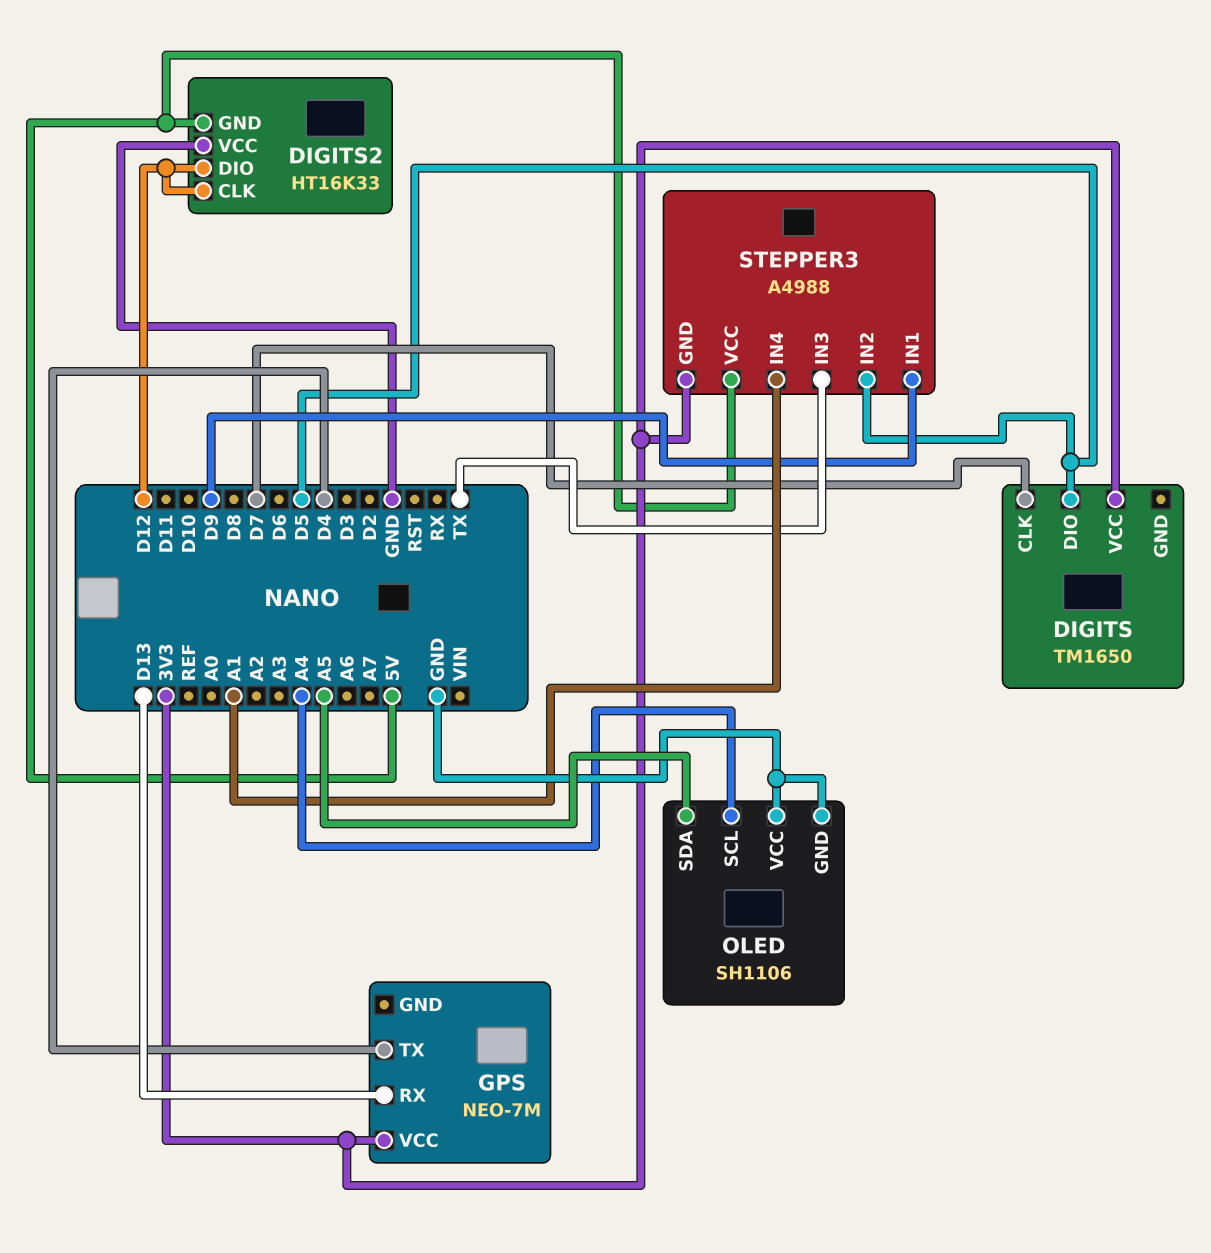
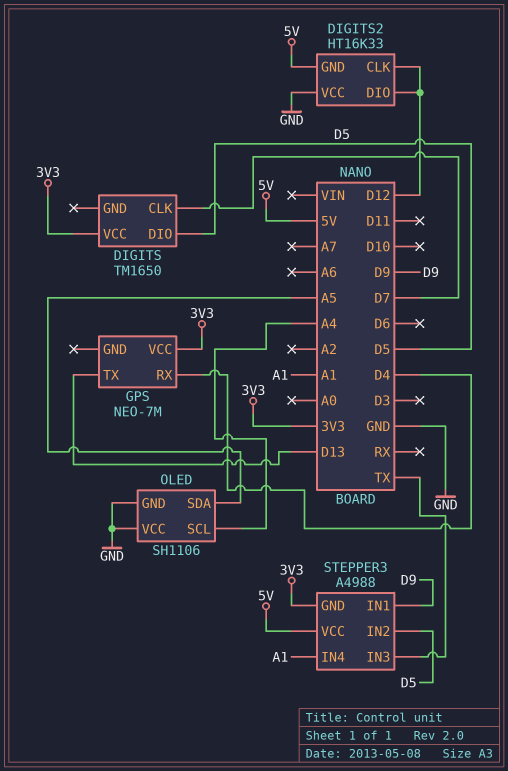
GPS pin RX: D13 -> D4
GPS pin TX: D4 -> D13

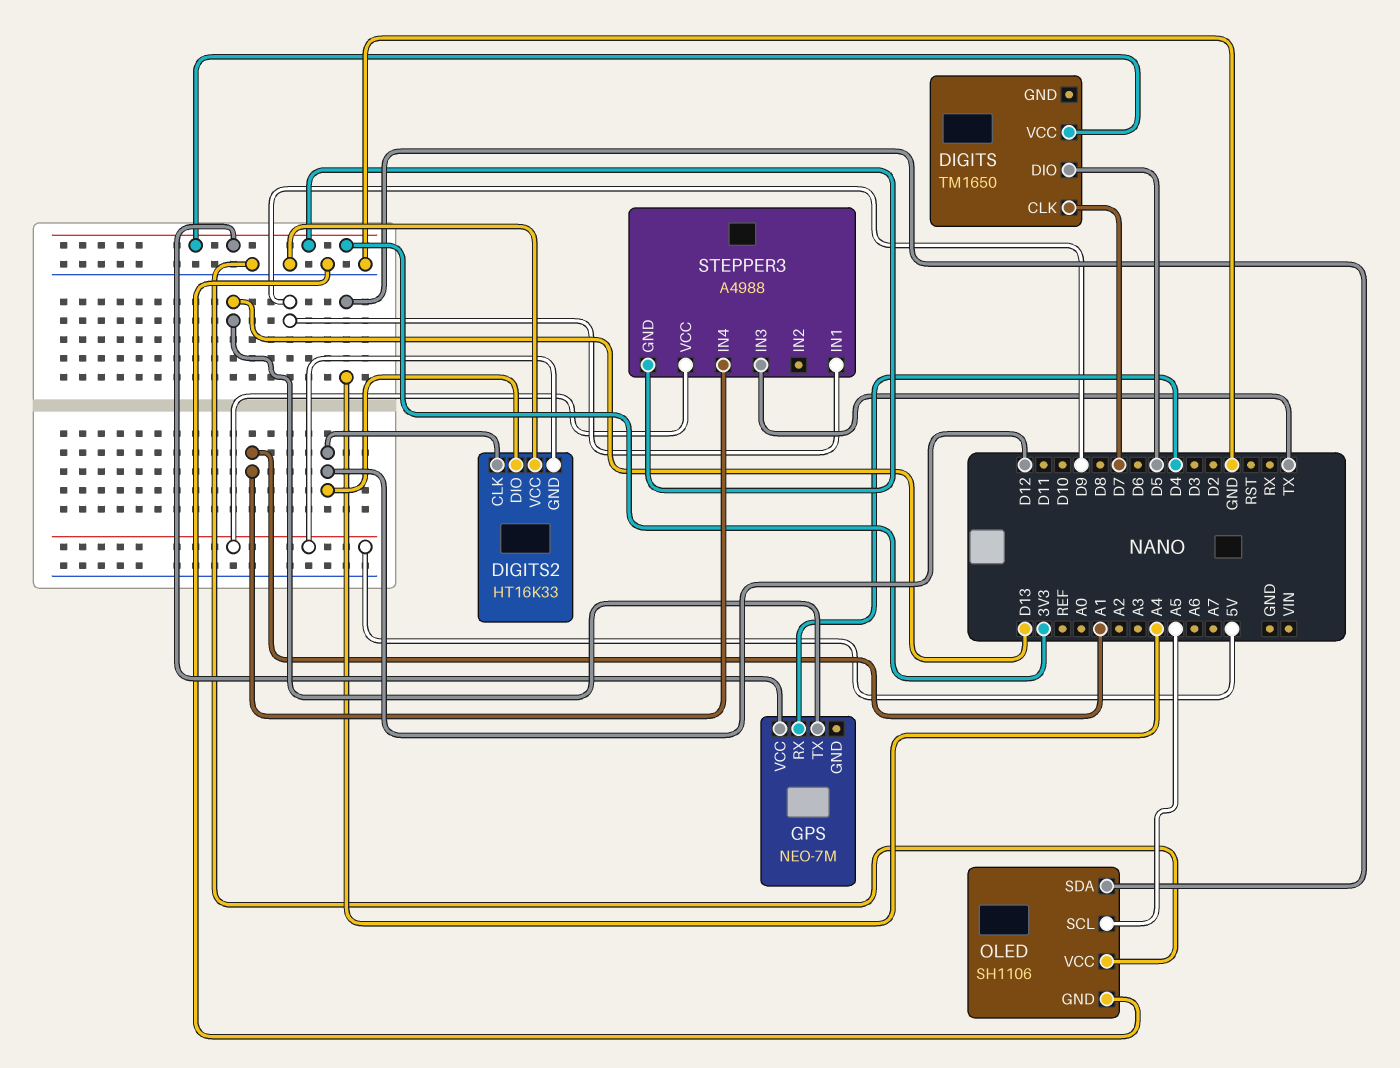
OLED pin SCL: A4 -> A5
OLED pin SDA: A5 -> A4
STEPPER3 pin IN2: D5 -> none

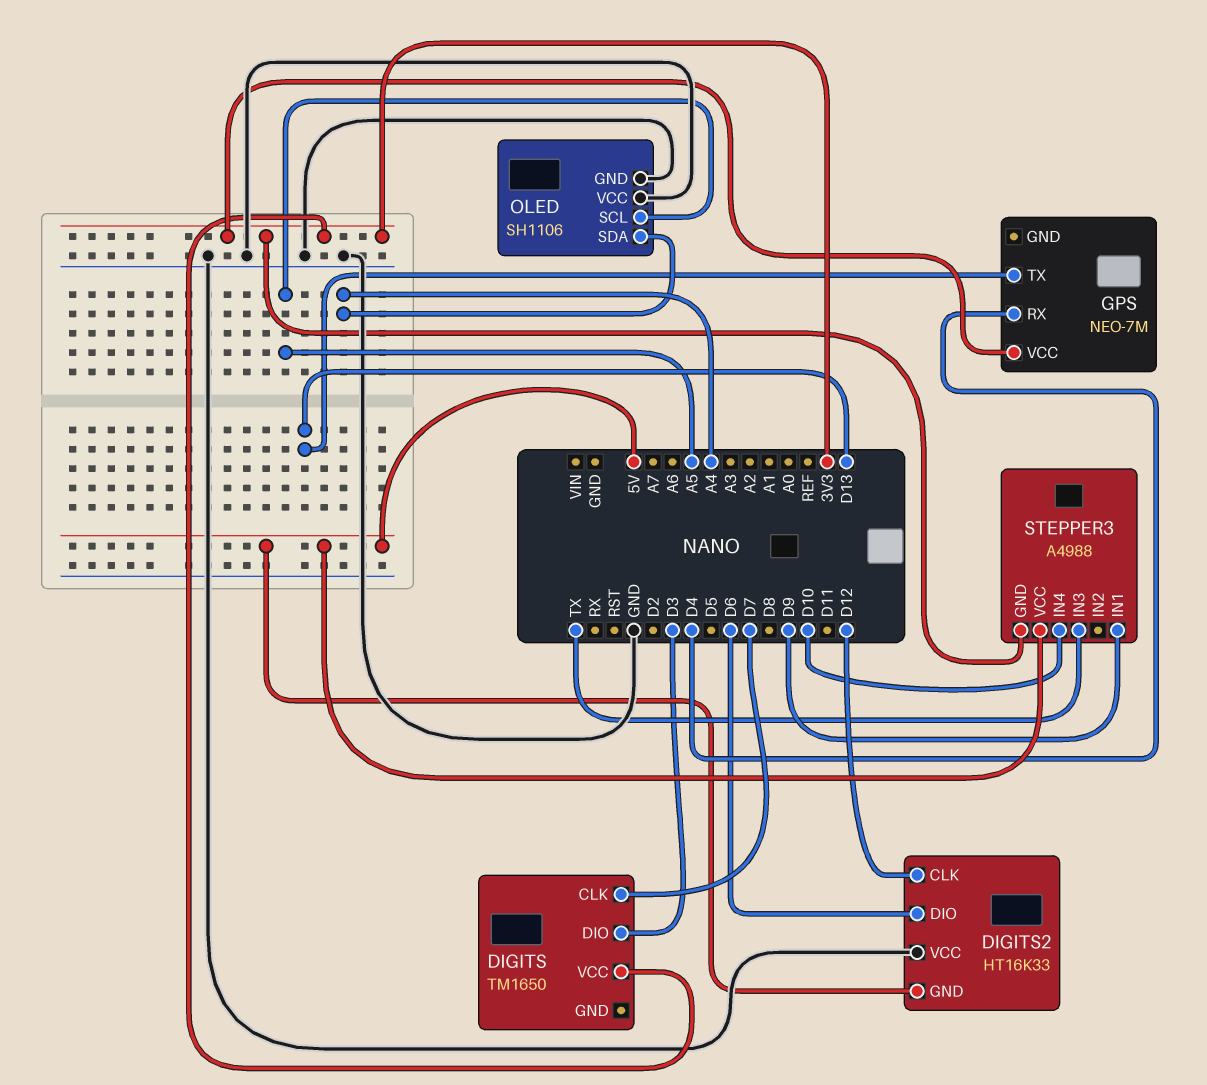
DIGITS pin DIO: D5 -> D3
DIGITS2 pin DIO: D12 -> D6
STEPPER3 pin IN4: A1 -> D10

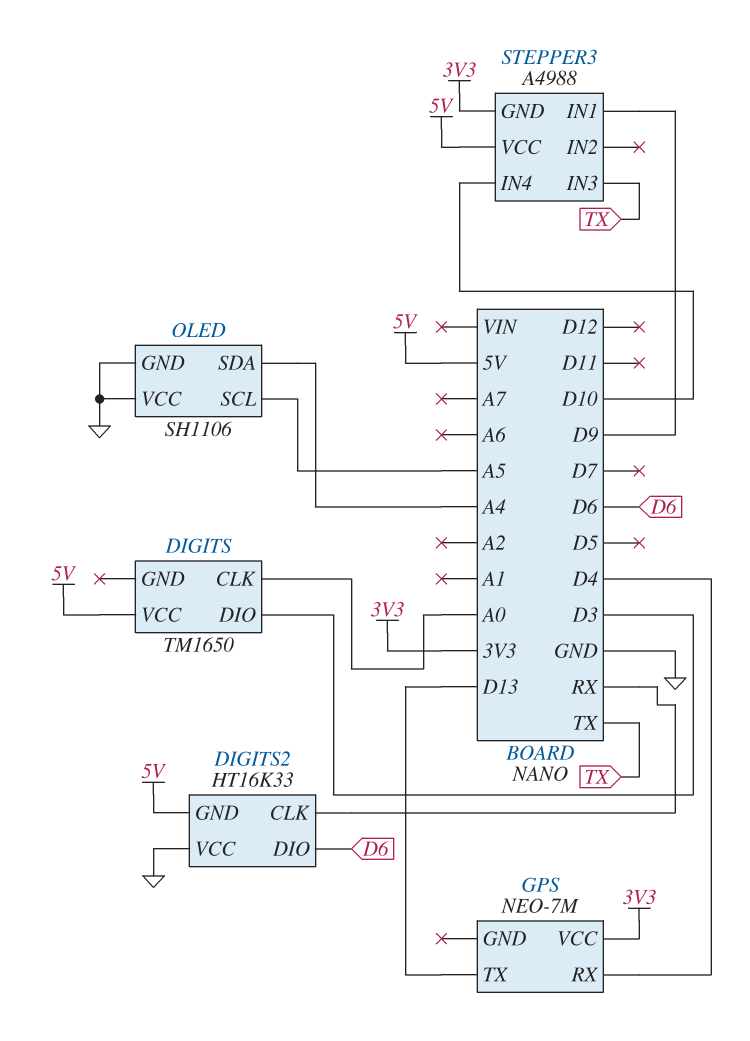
DIGITS pin CLK: D7 -> A0
DIGITS pin VCC: 3V3 -> 5V
DIGITS2 pin CLK: D12 -> RX

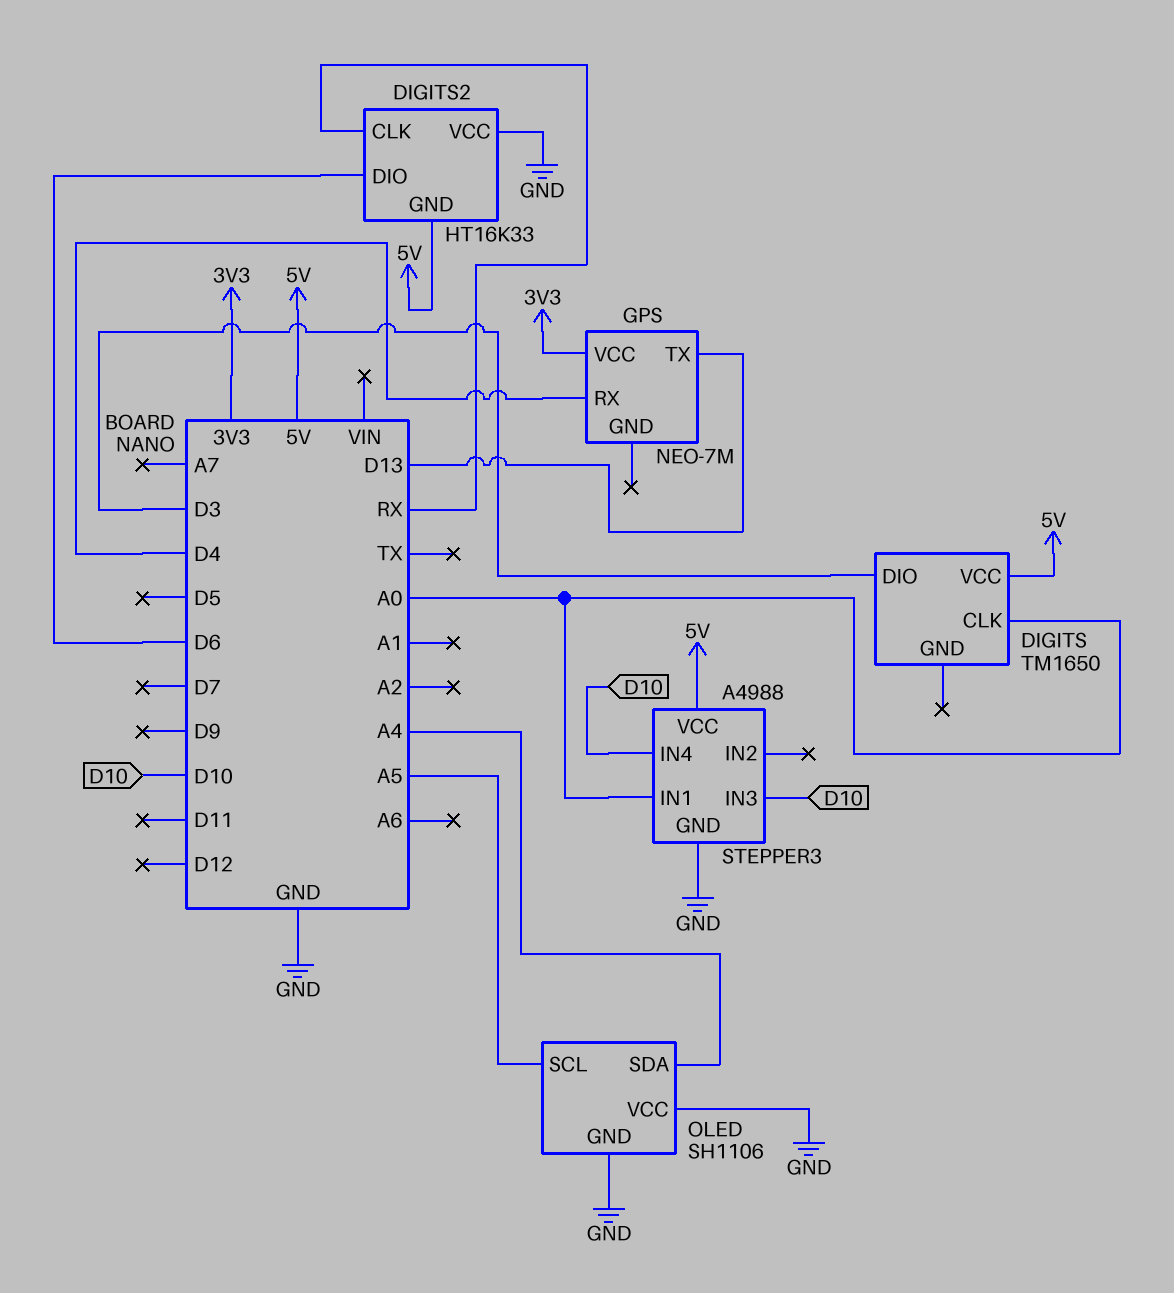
STEPPER3 pin GND: 3V3 -> GND
STEPPER3 pin IN1: D9 -> A0
STEPPER3 pin IN3: TX -> D10

